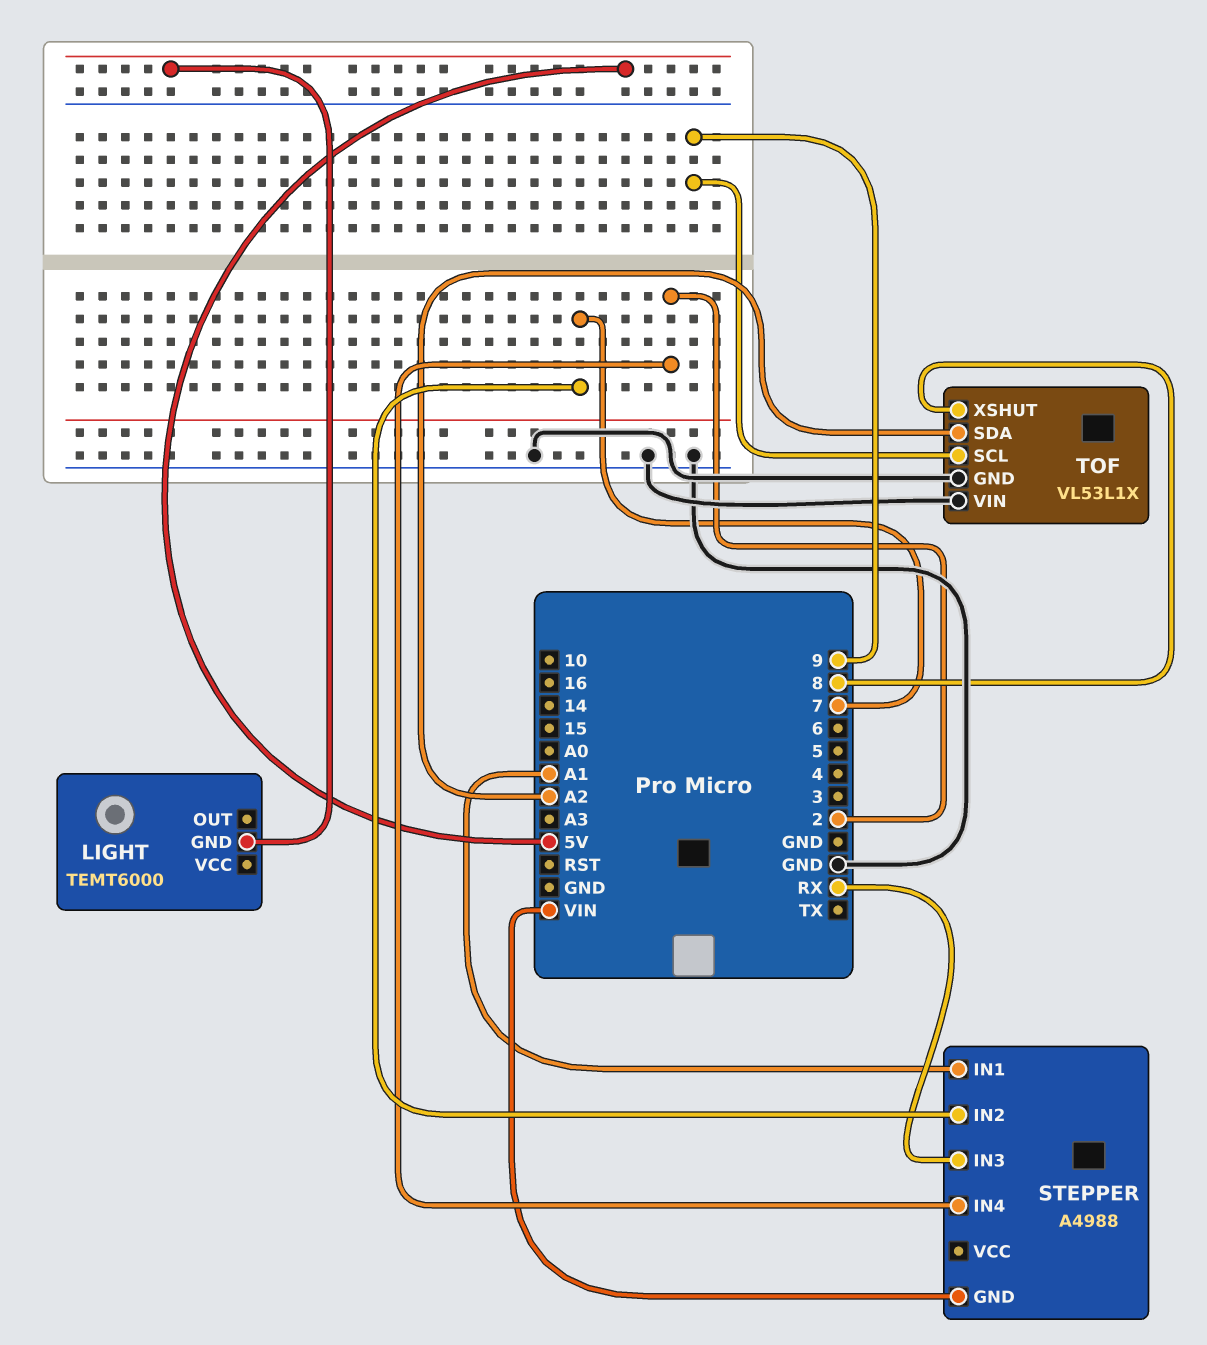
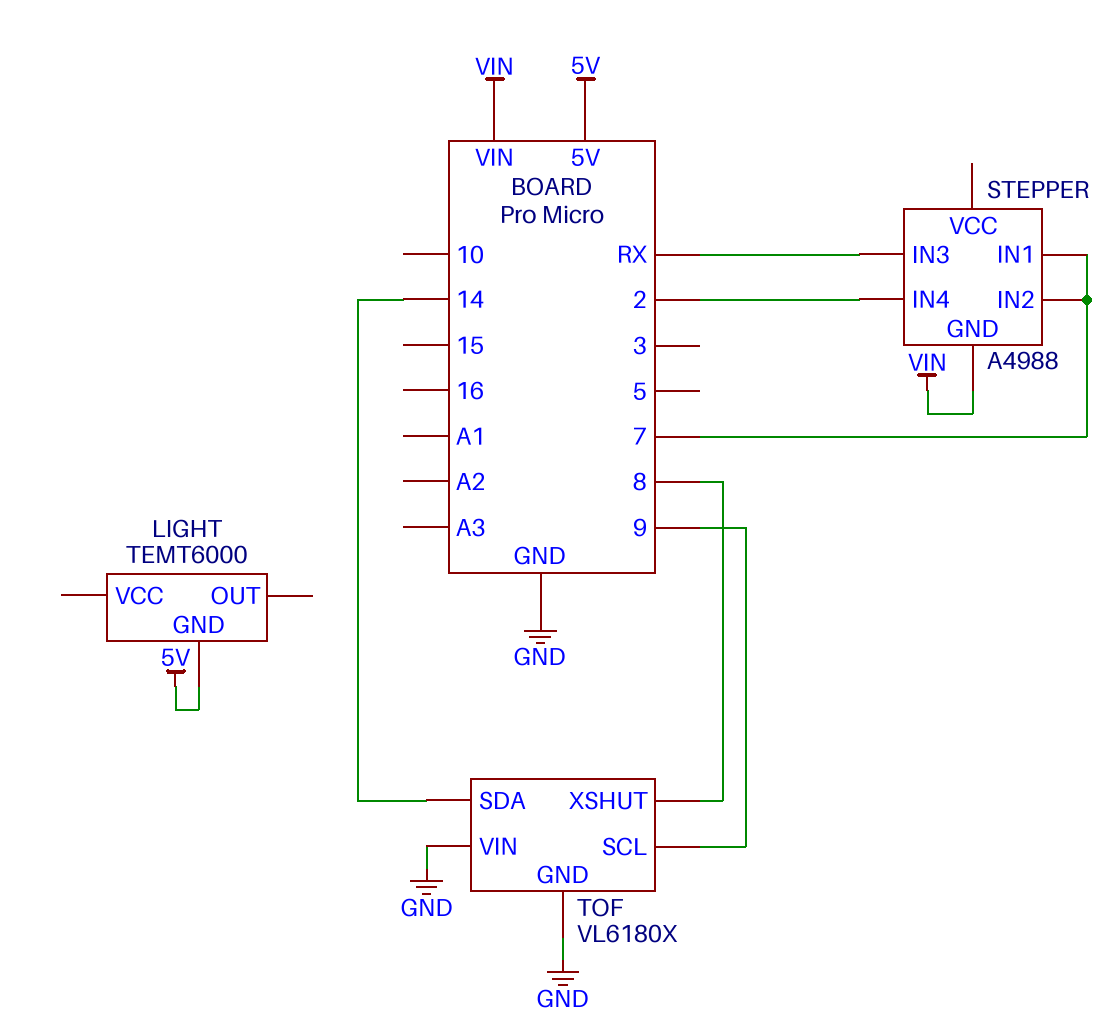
STEPPER pin IN1: A1 -> 7
TOF: VL53L1X -> VL6180X
TOF pin SDA: A2 -> 14

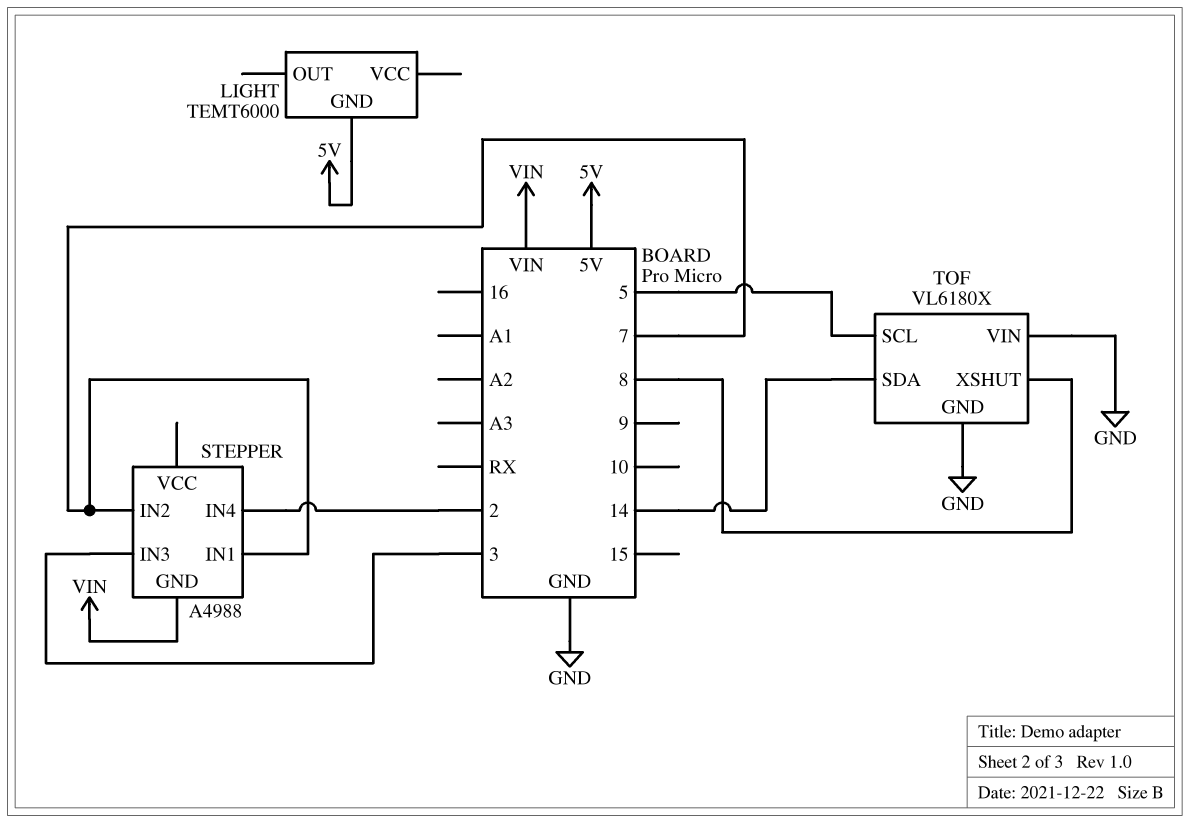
STEPPER pin IN3: RX -> 3
TOF pin SCL: 9 -> 5

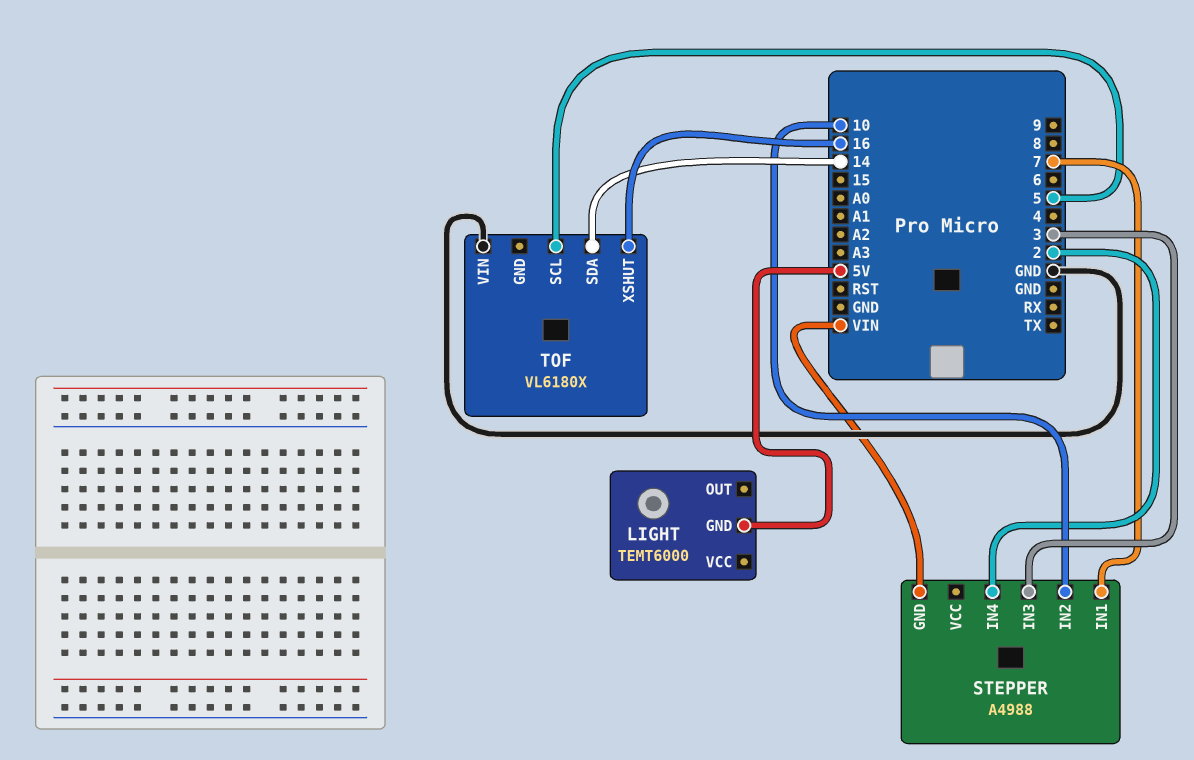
STEPPER pin IN2: 7 -> 10
TOF pin GND: GND -> none
TOF pin XSHUT: 8 -> 16

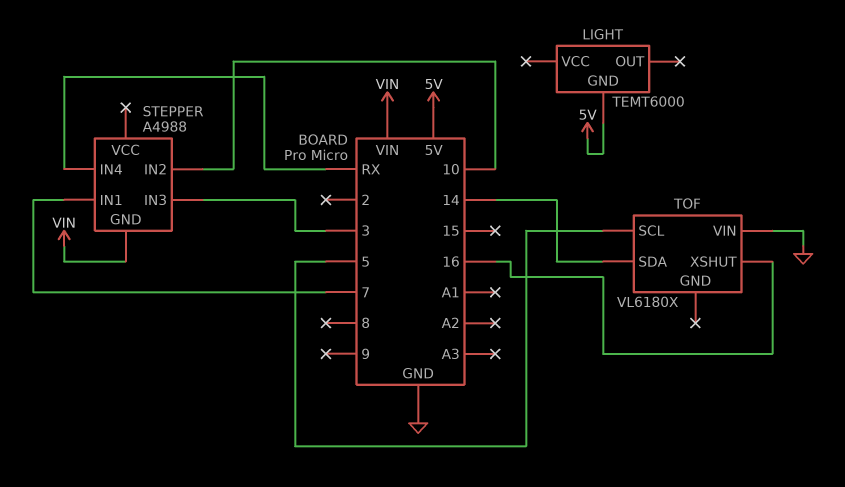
STEPPER pin IN4: 2 -> RX

